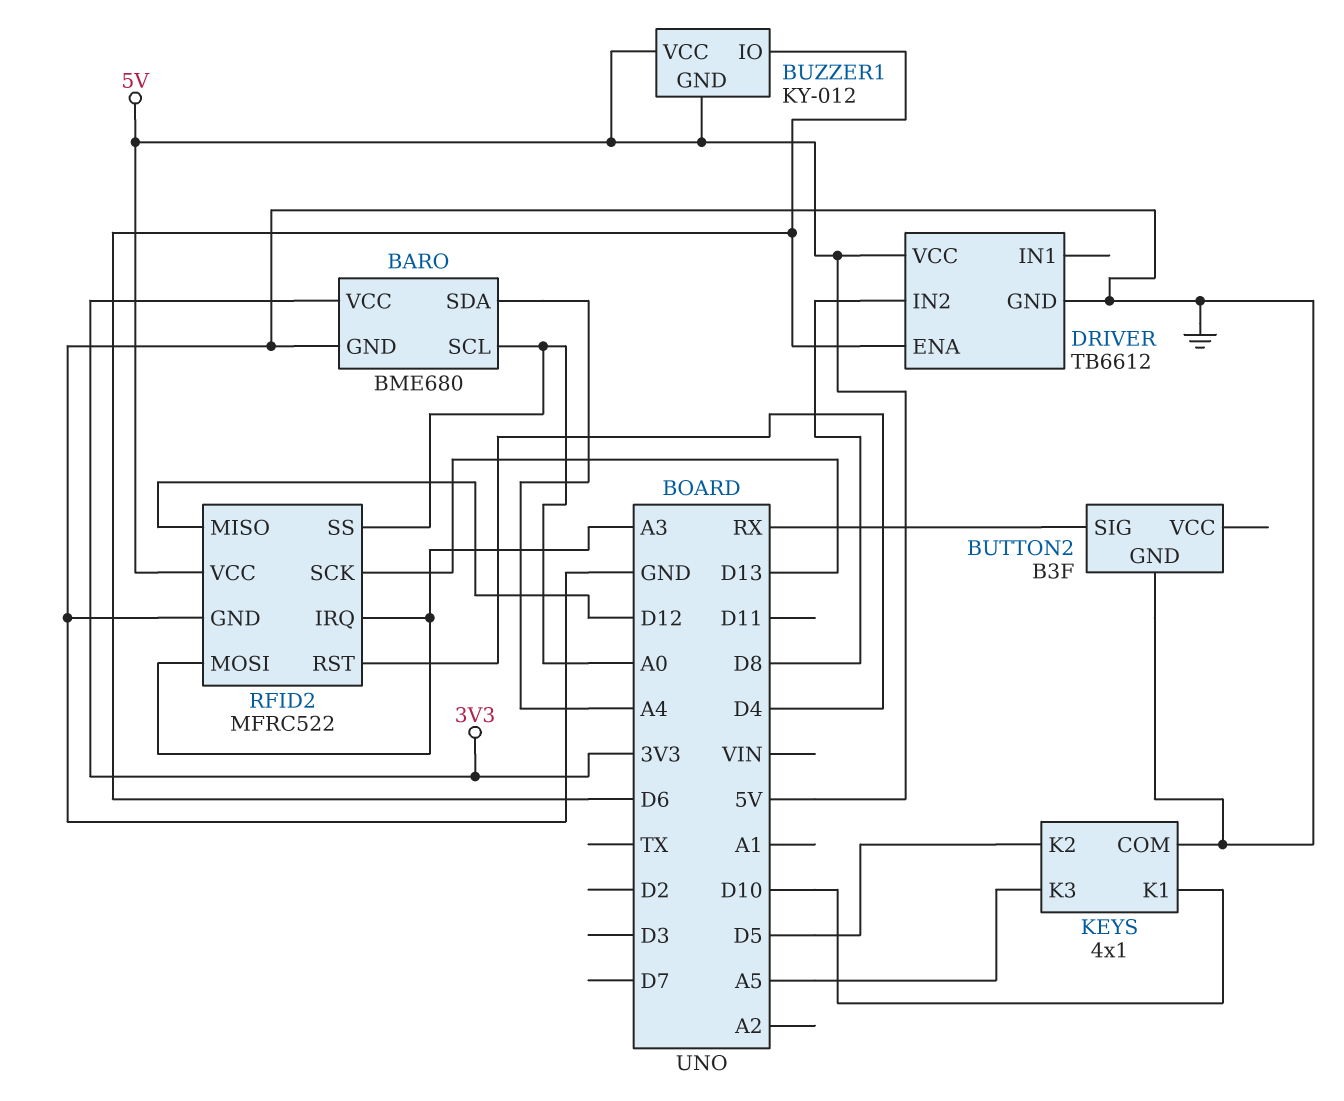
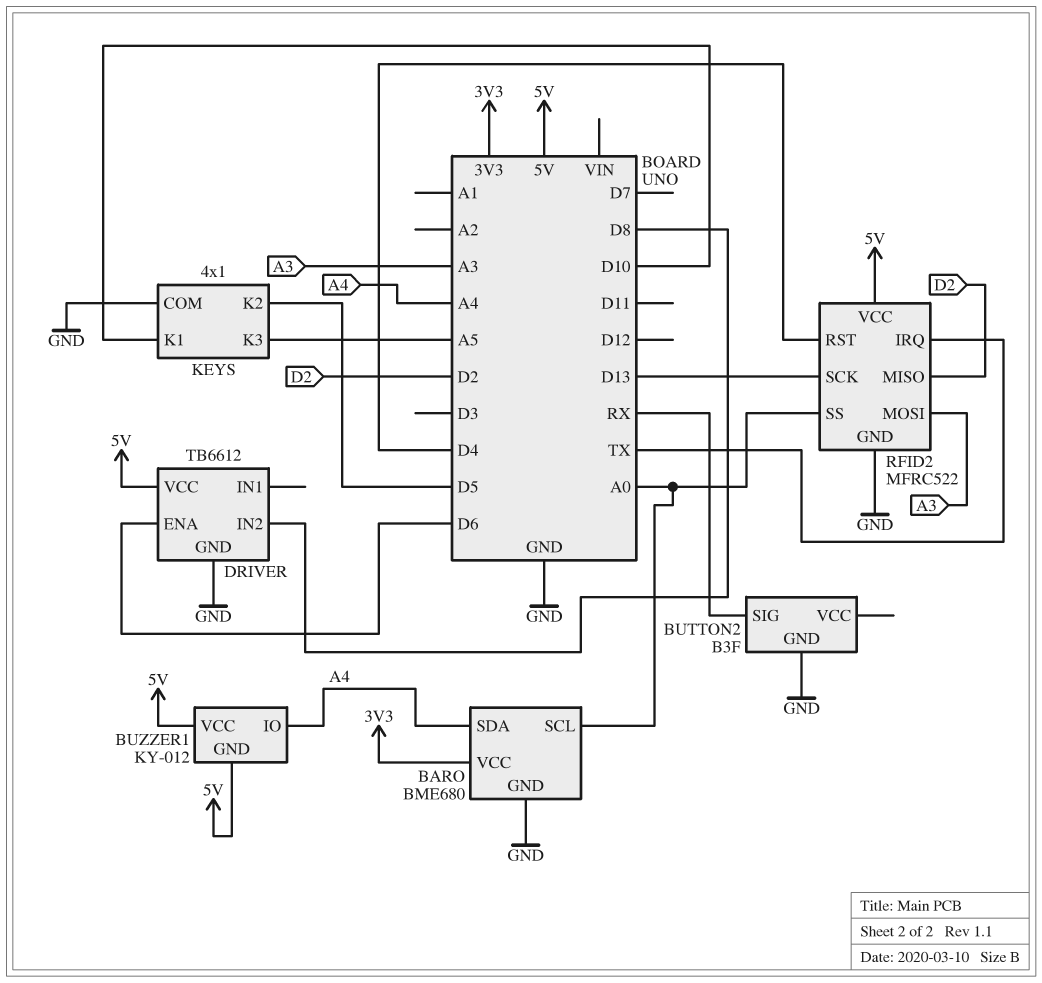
BUZZER1 pin IO: D6 -> A4
RFID2 pin IRQ: A3 -> TX
RFID2 pin MISO: D12 -> D2

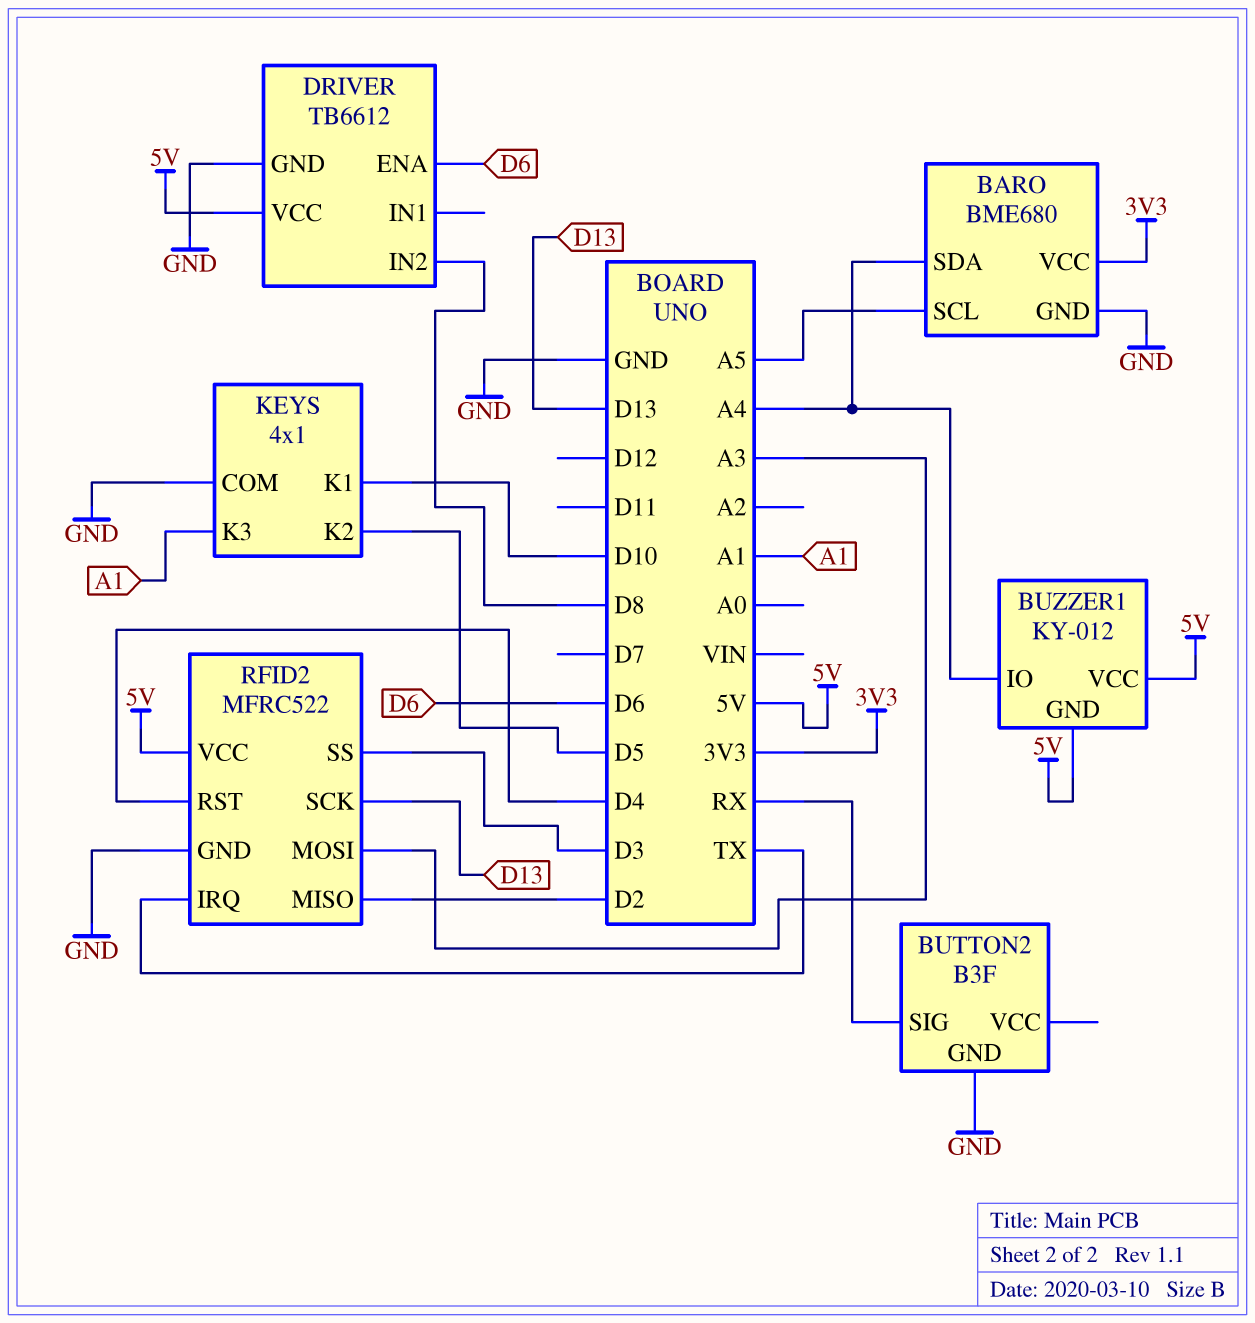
BARO pin SCL: A0 -> A5
KEYS pin K3: A5 -> A1
RFID2 pin SS: A0 -> D3

